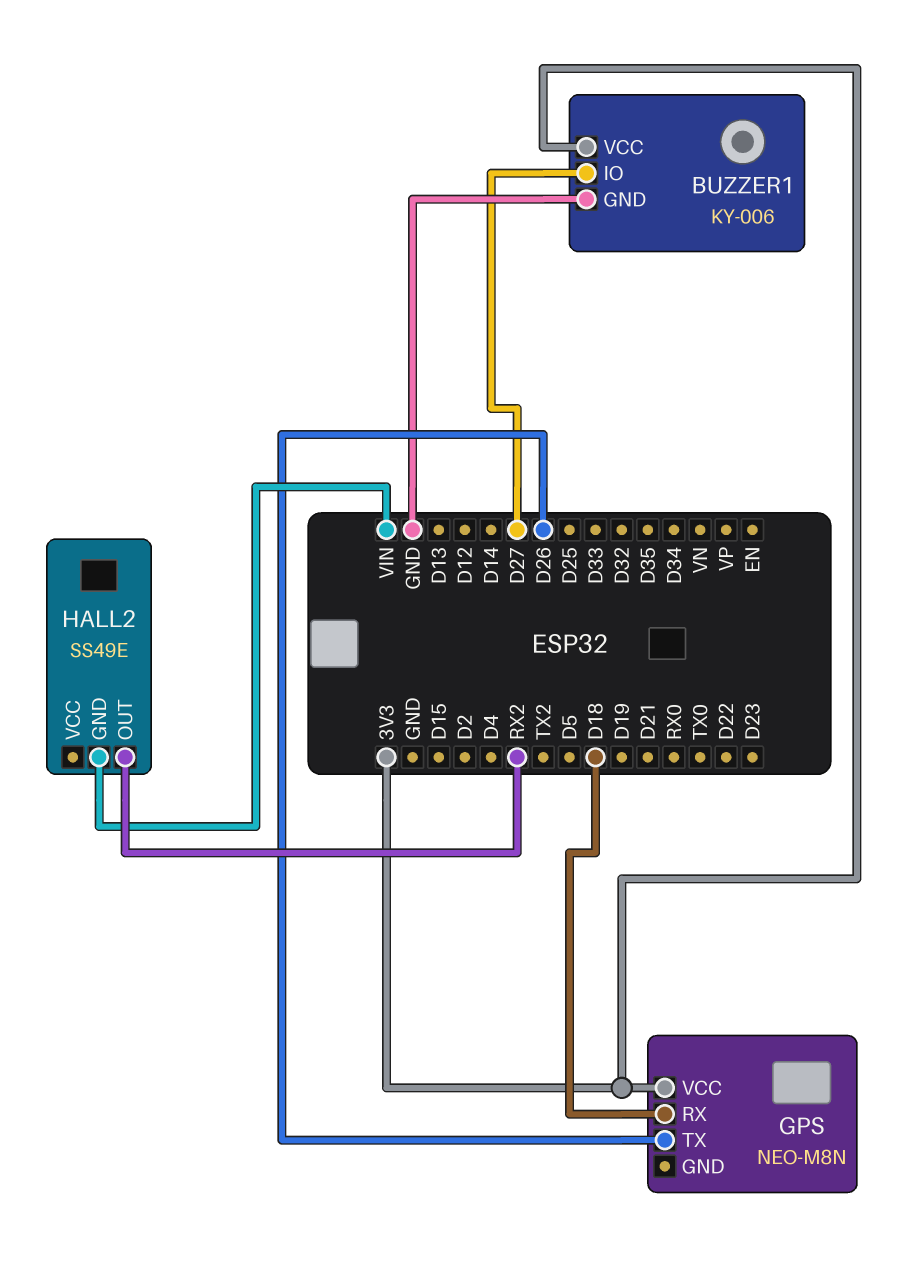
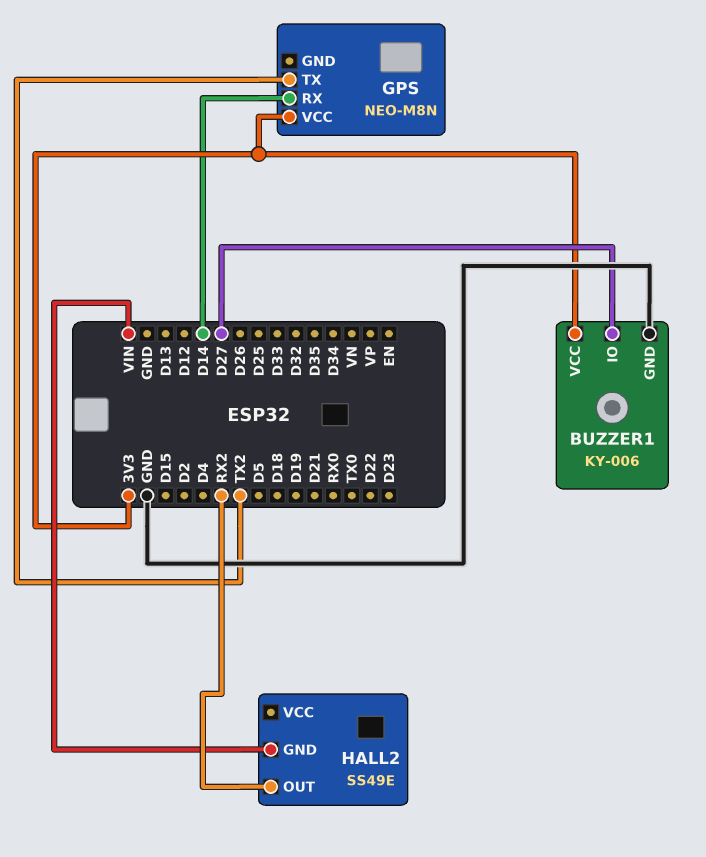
GPS pin RX: D18 -> D14
GPS pin TX: D26 -> TX2

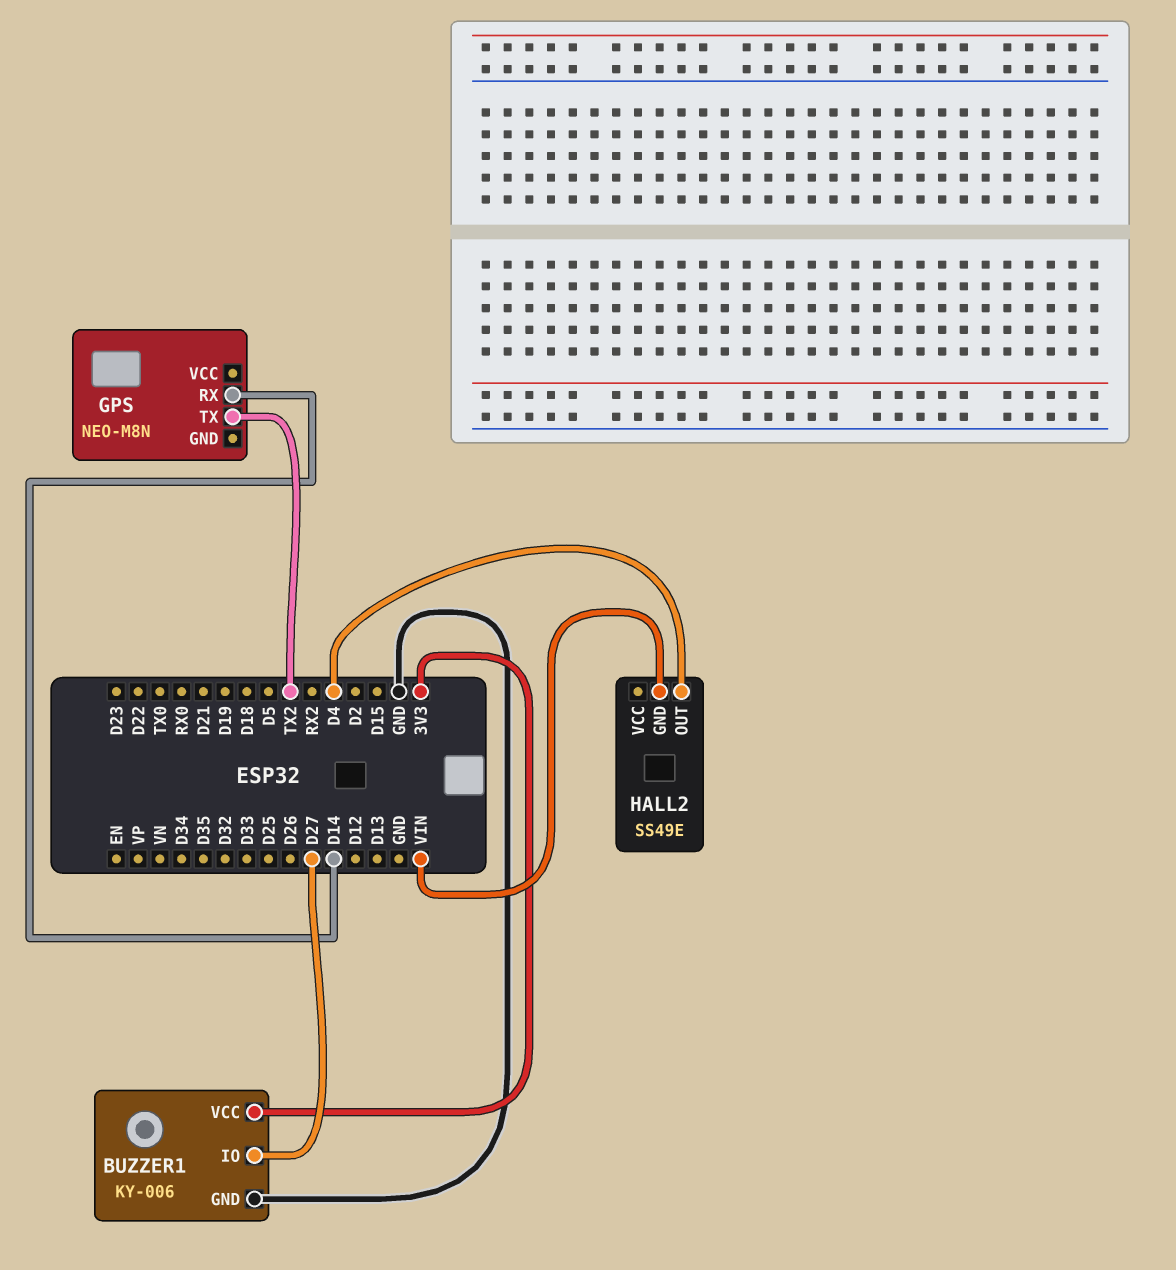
GPS pin VCC: 3V3 -> none
HALL2 pin OUT: RX2 -> D4

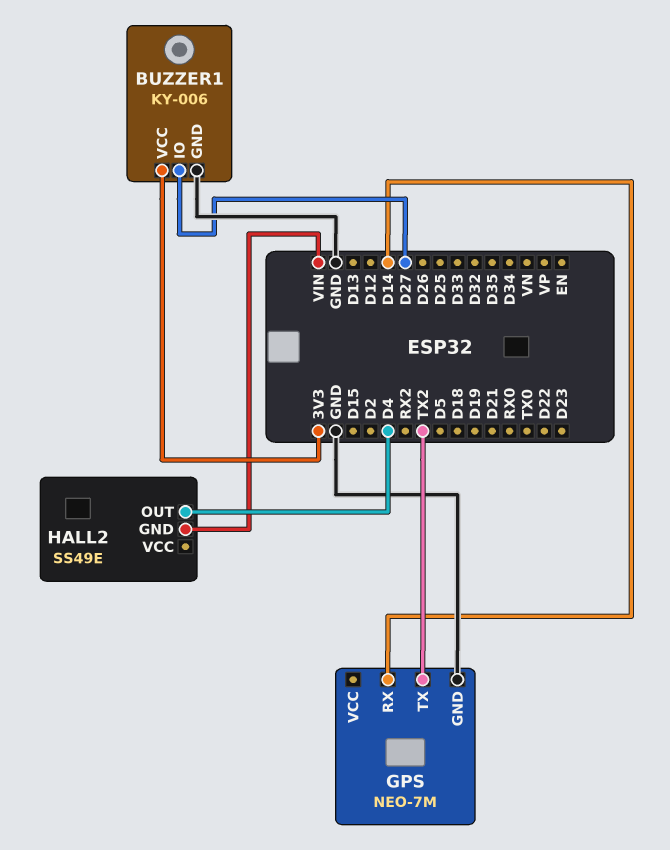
GPS: NEO-M8N -> NEO-7M
GPS pin GND: none -> GND

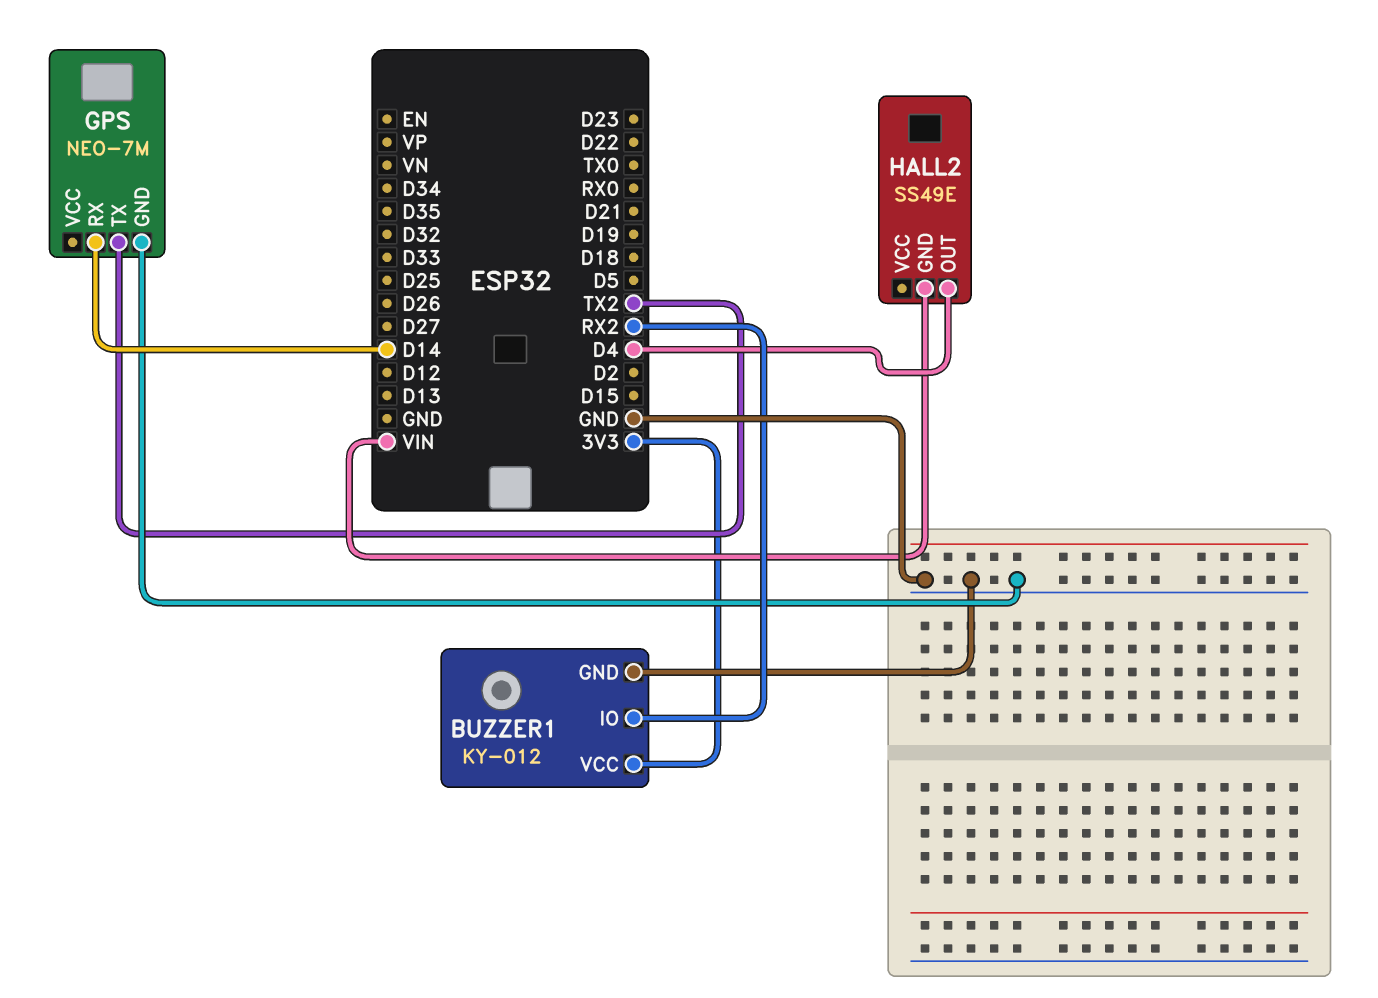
BUZZER1: KY-006 -> KY-012
BUZZER1 pin IO: D27 -> RX2

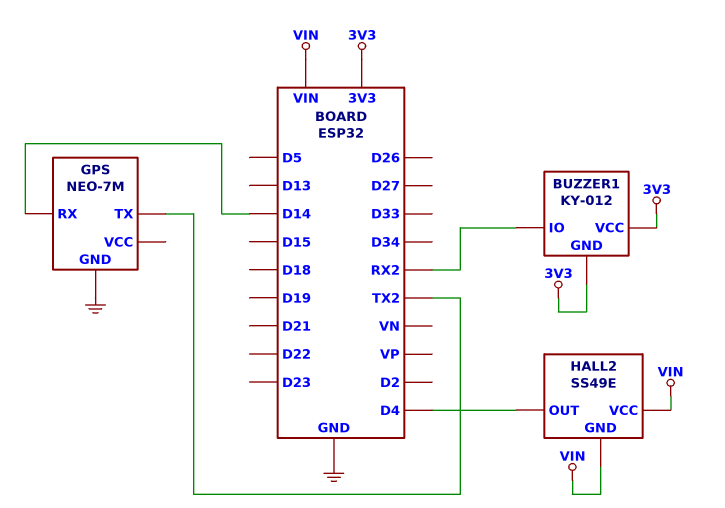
BUZZER1 pin GND: GND -> 3V3
HALL2 pin VCC: none -> VIN

